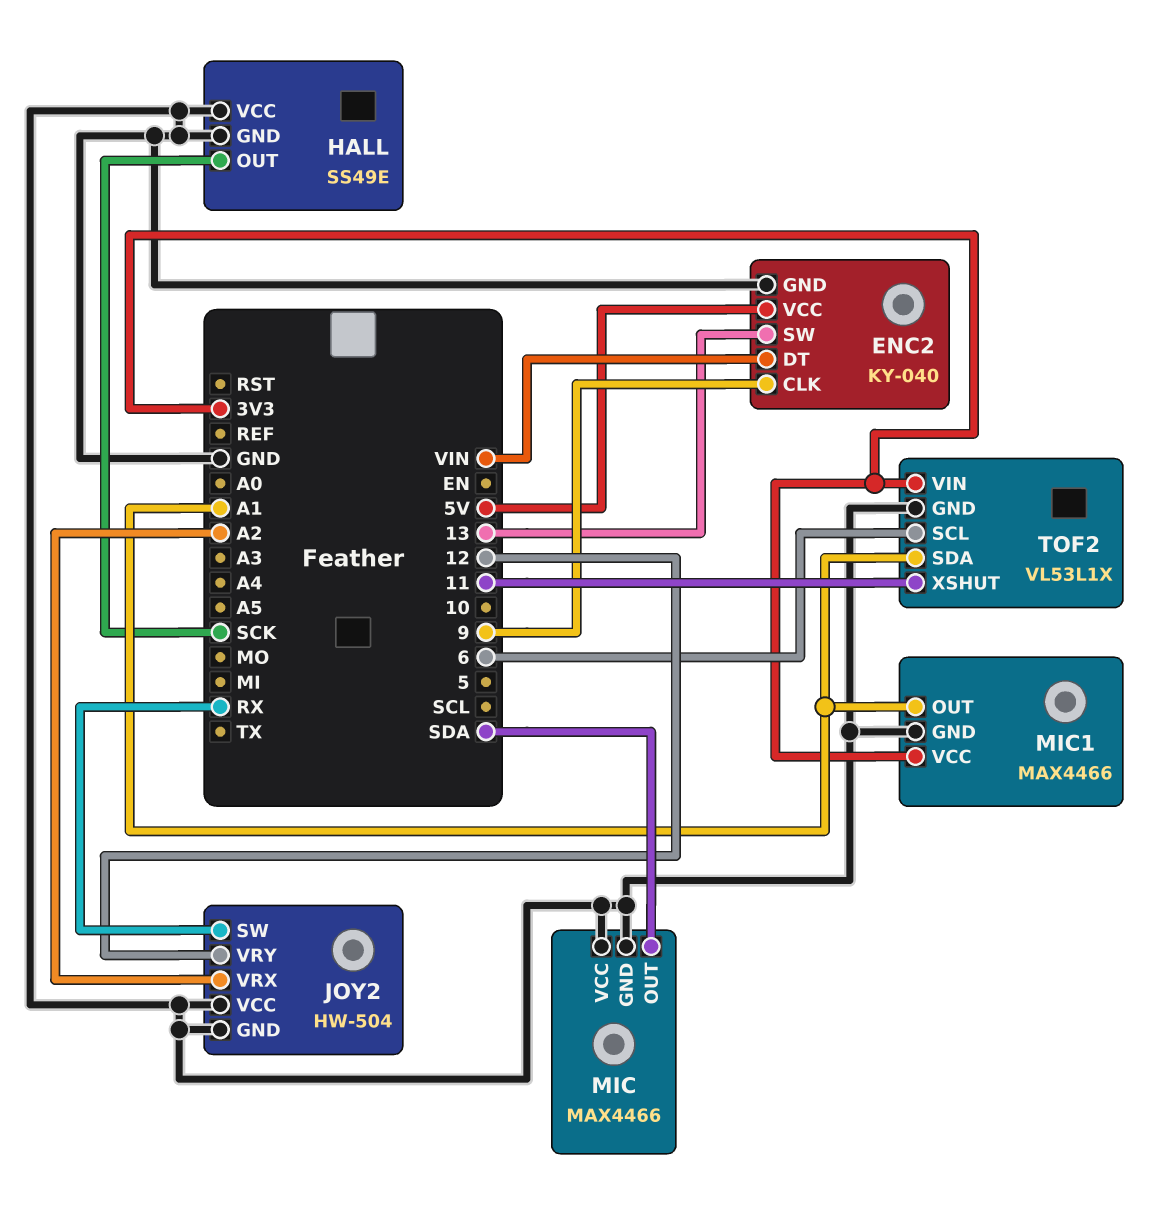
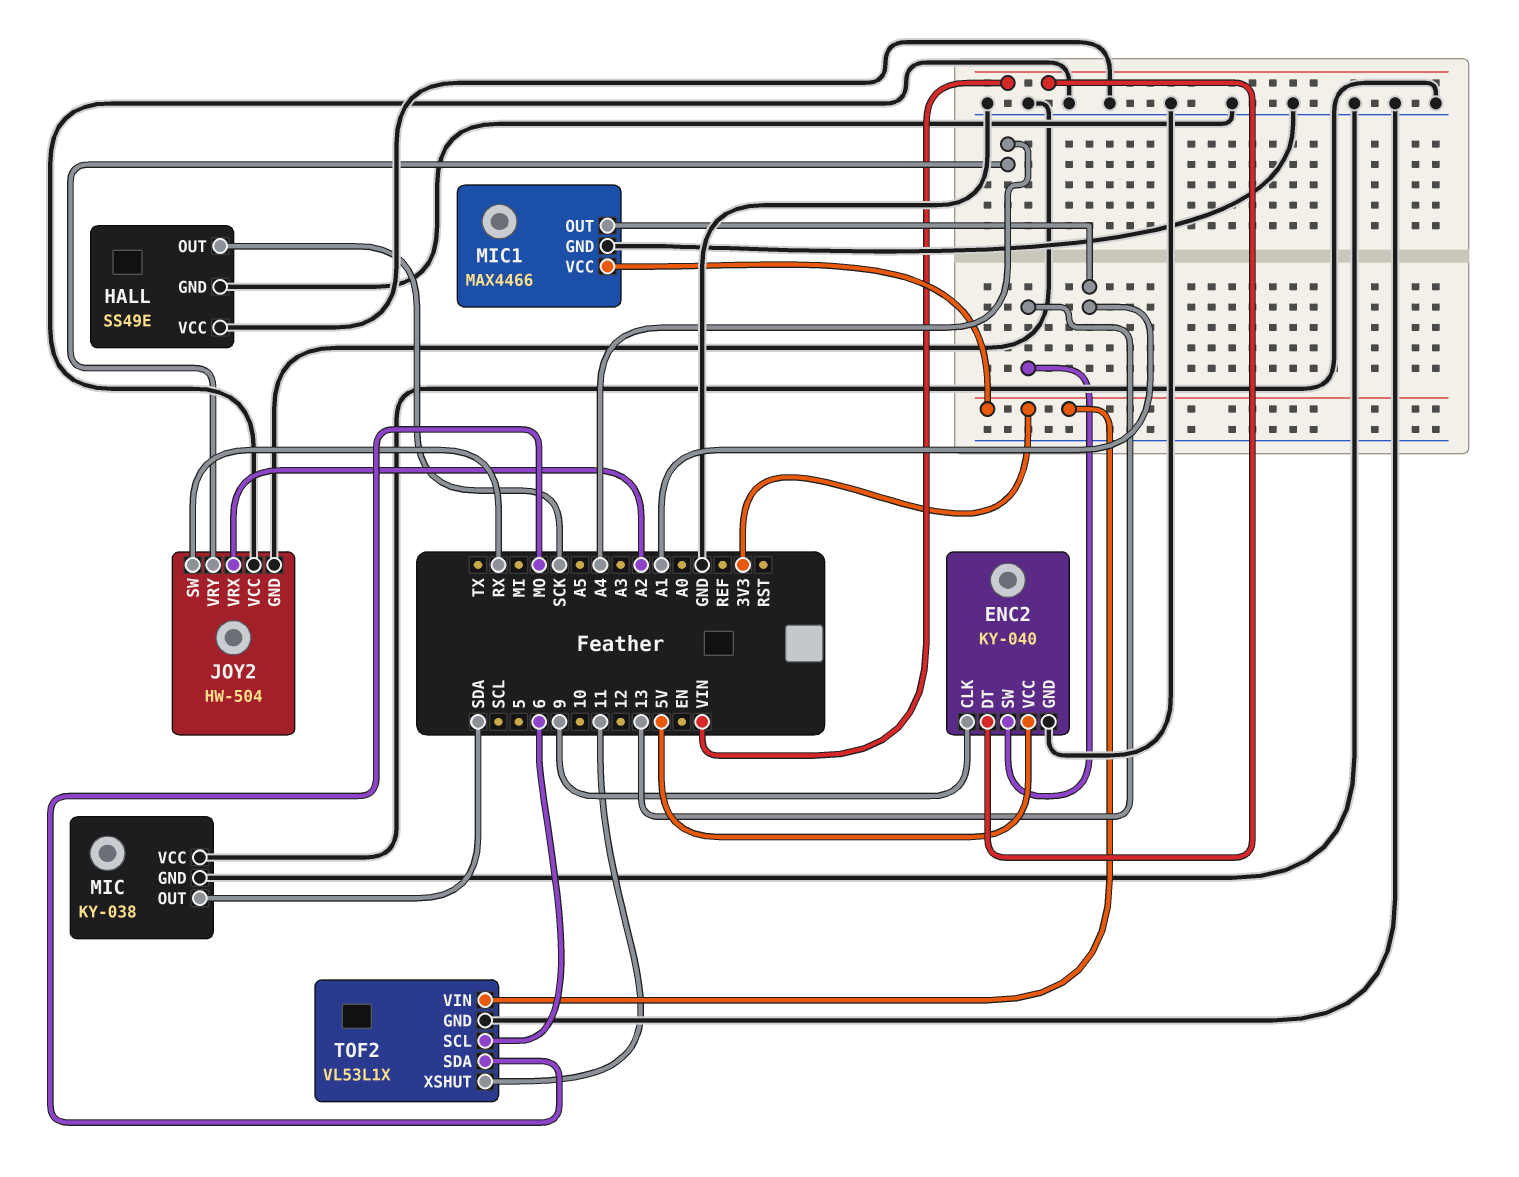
JOY2 pin VRY: 12 -> A4
MIC: MAX4466 -> KY-038
TOF2 pin SDA: A1 -> MO

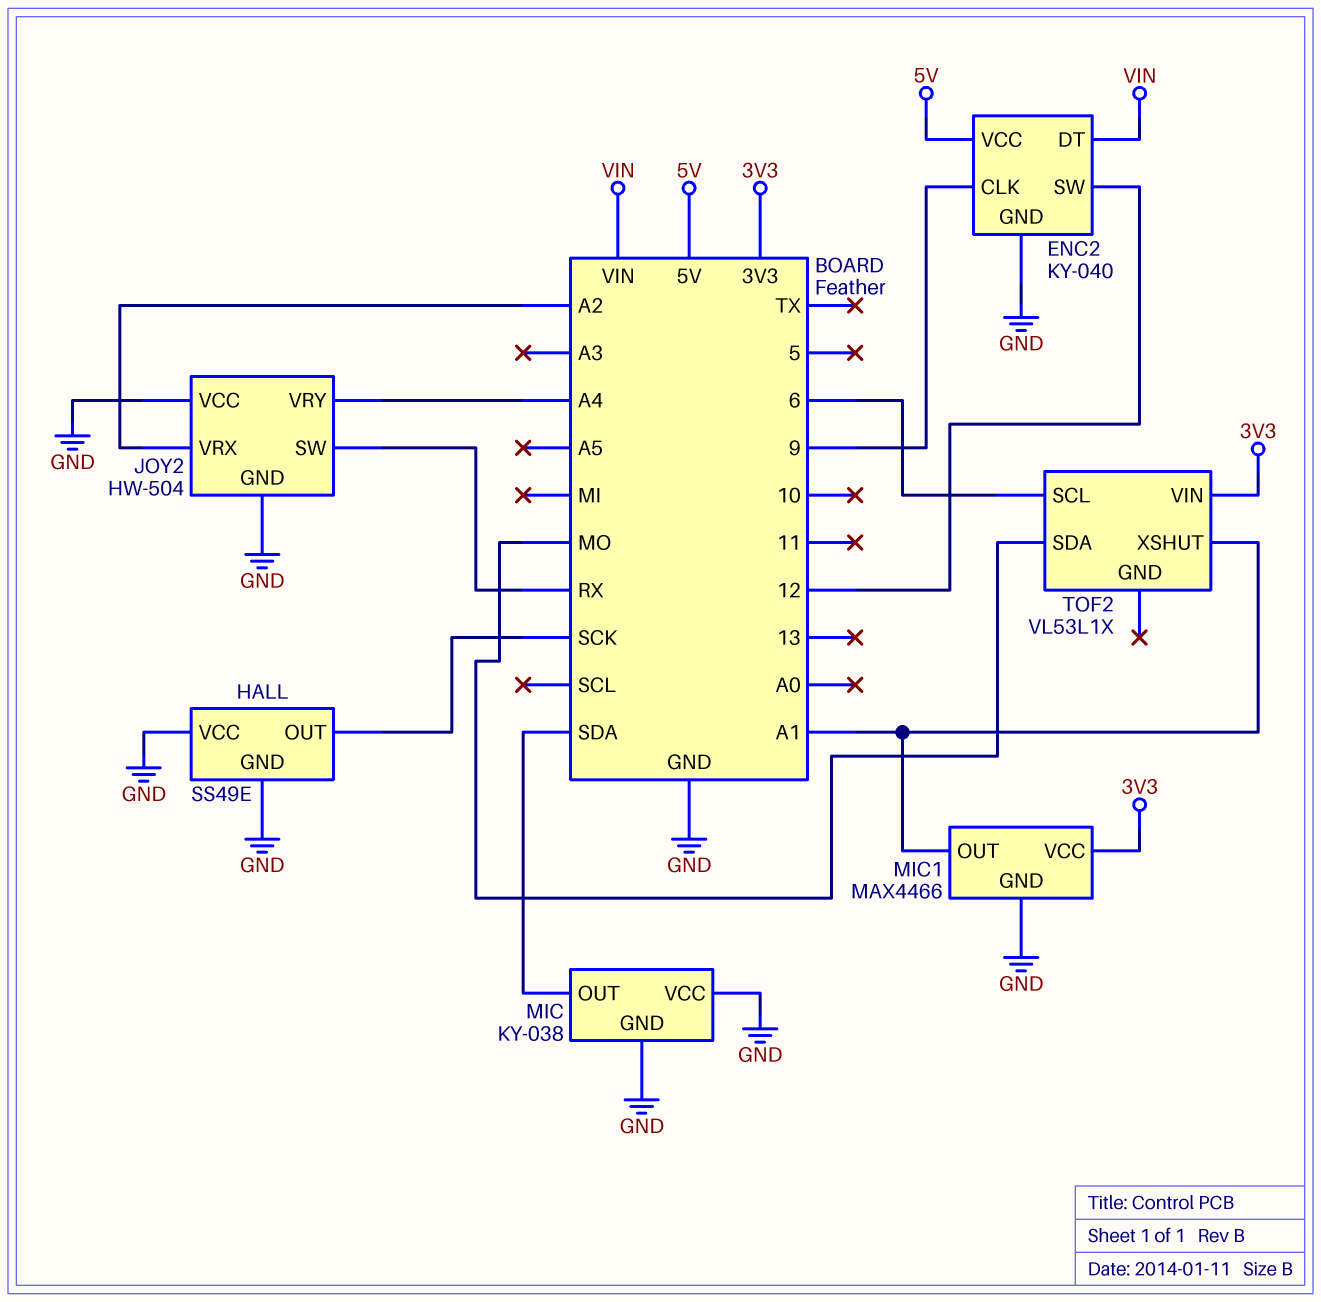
ENC2 pin SW: 13 -> 12
TOF2 pin GND: GND -> none
TOF2 pin XSHUT: 11 -> A1

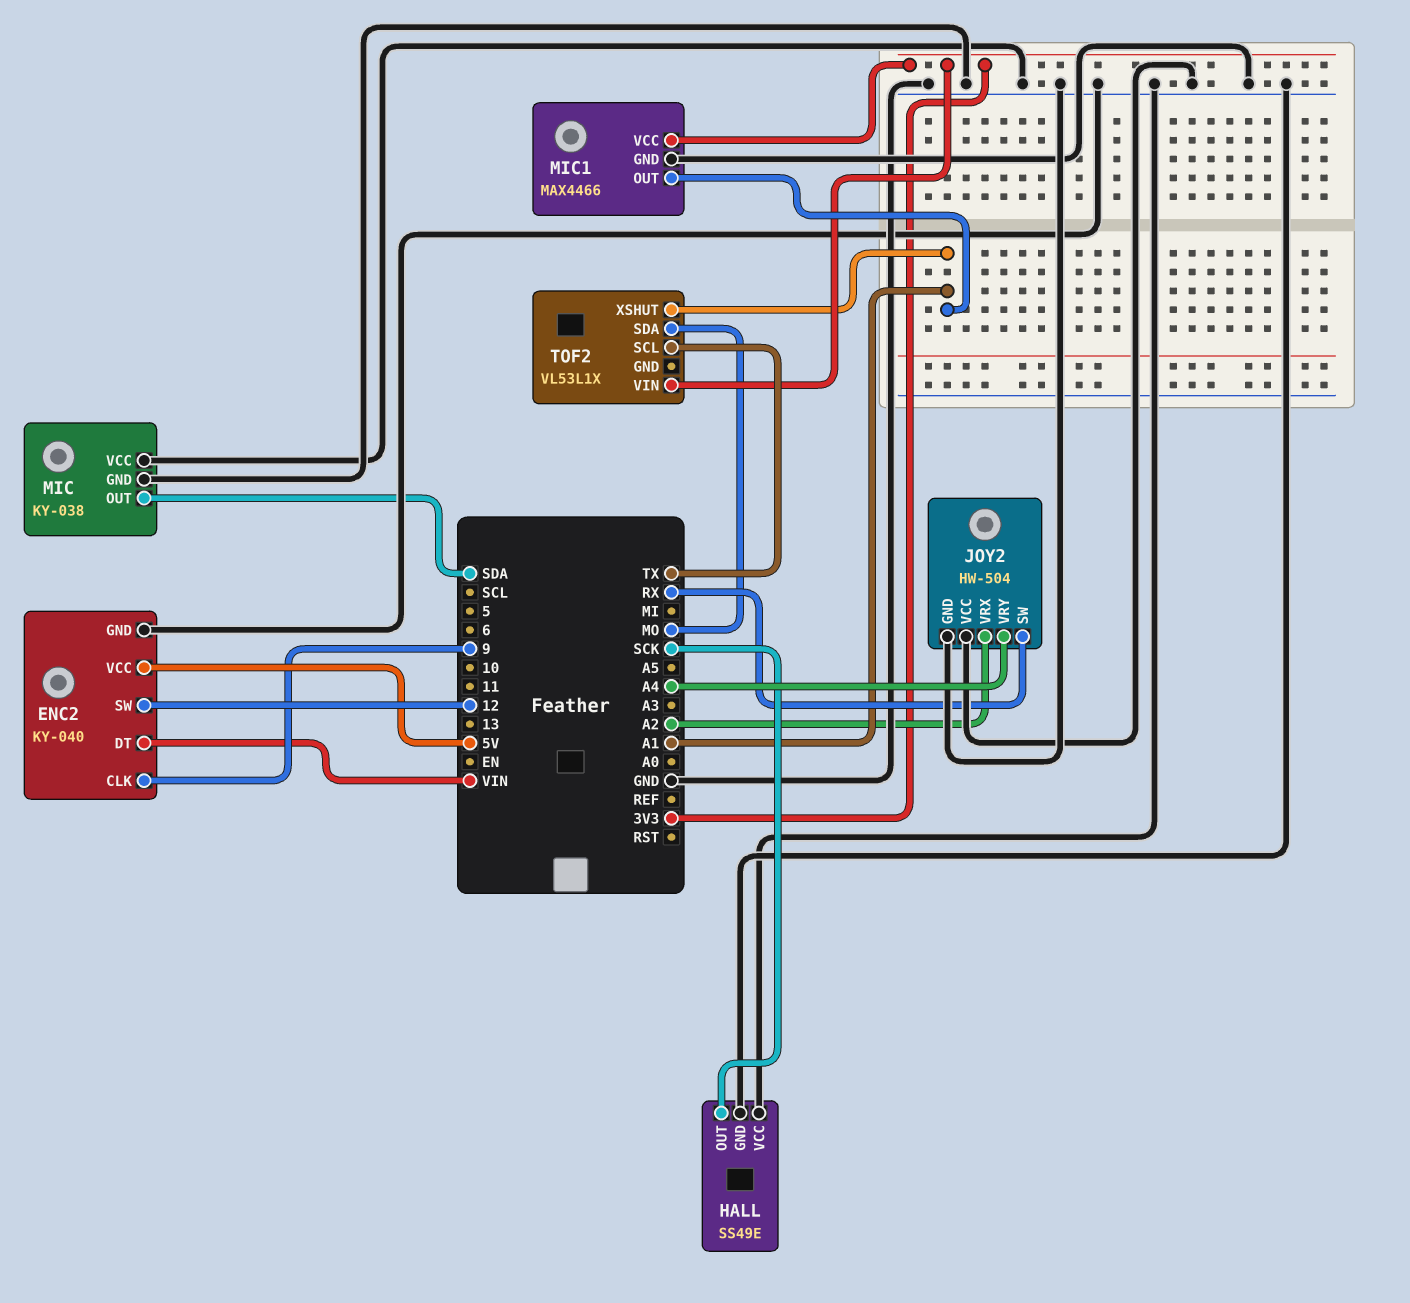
TOF2 pin SCL: 6 -> TX

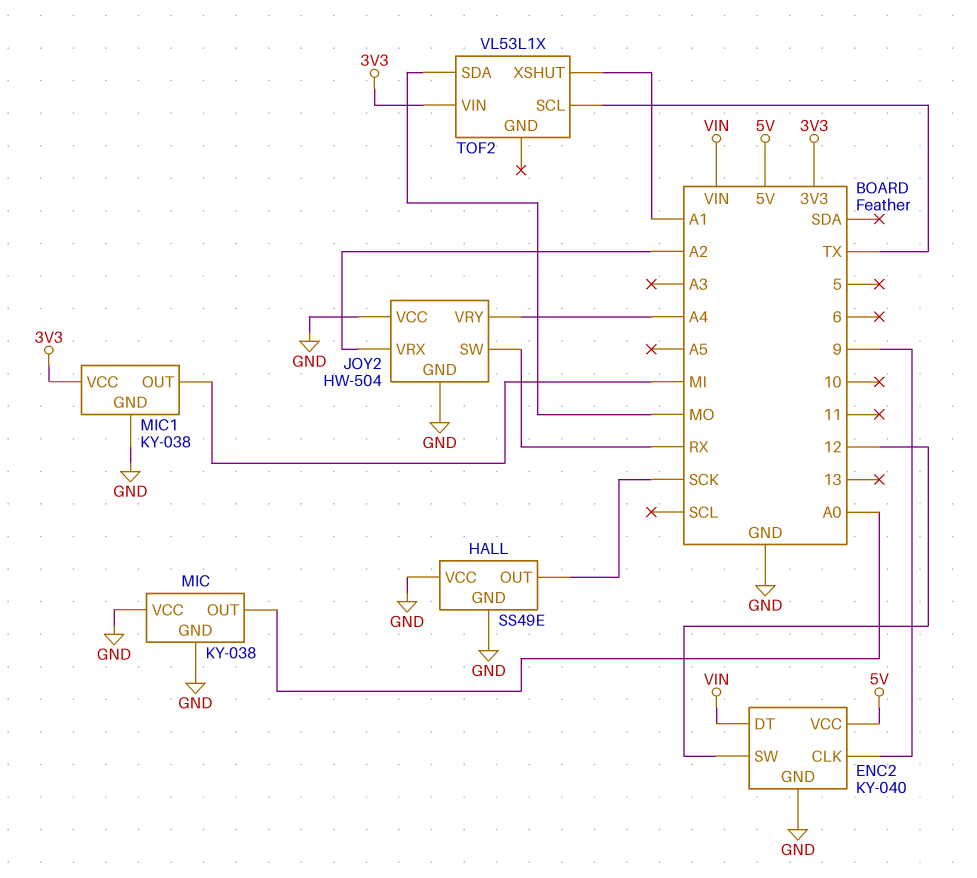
MIC pin OUT: SDA -> A0
MIC1: MAX4466 -> KY-038
MIC1 pin OUT: A1 -> MI

